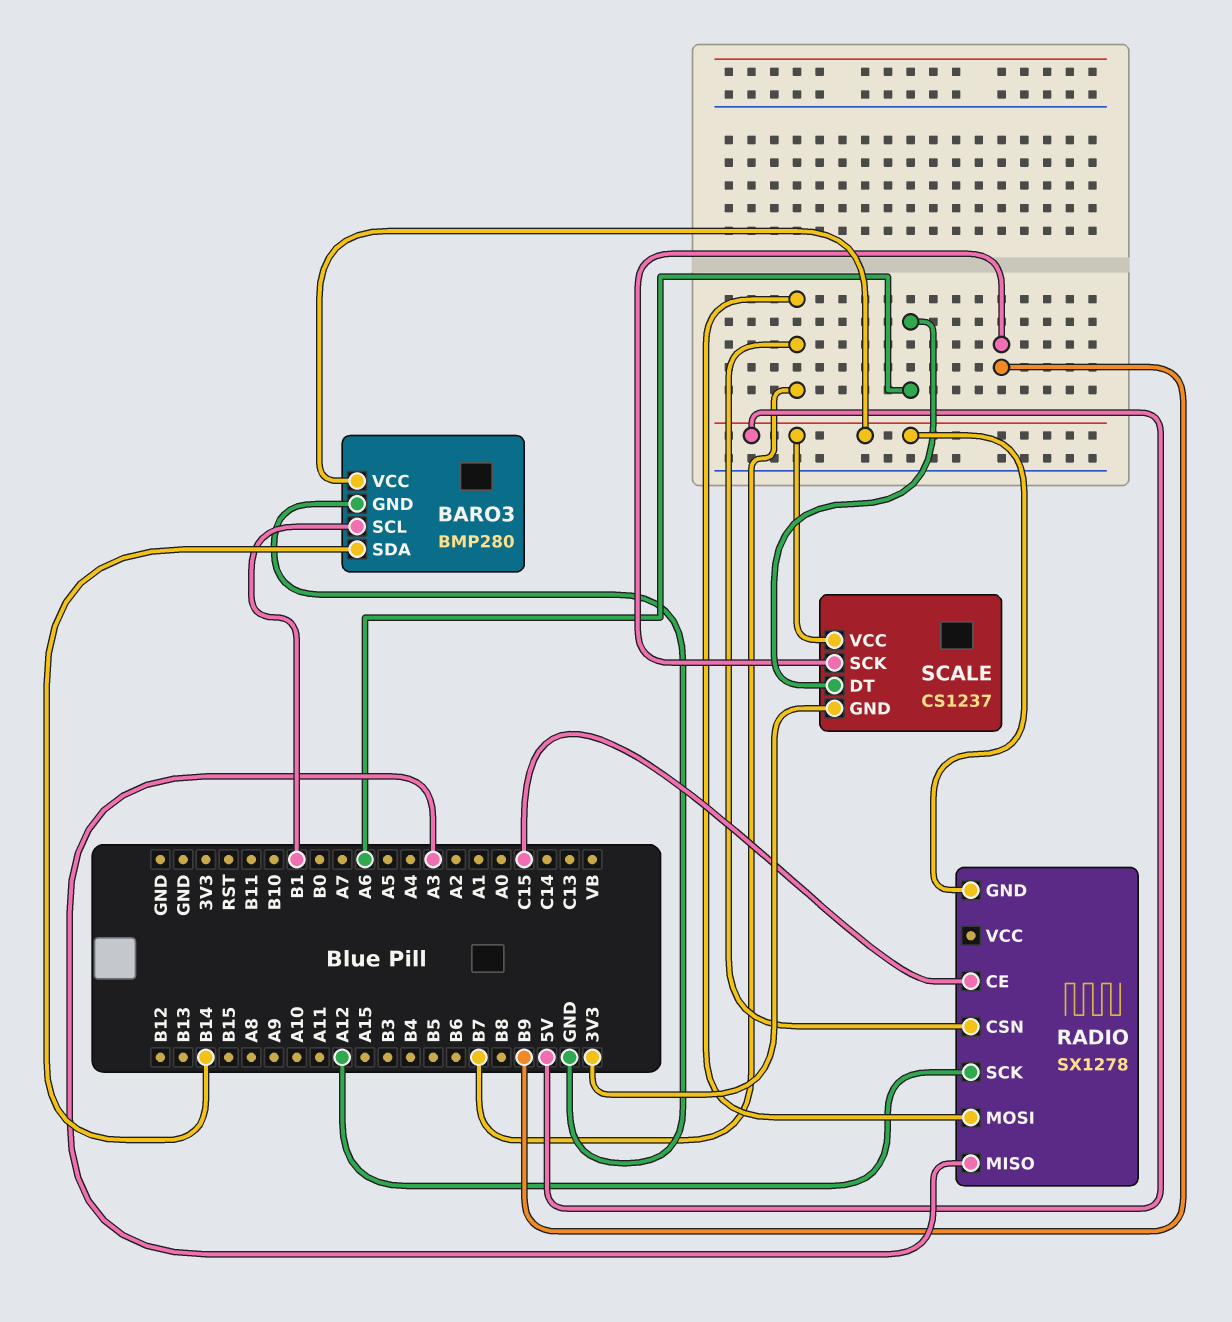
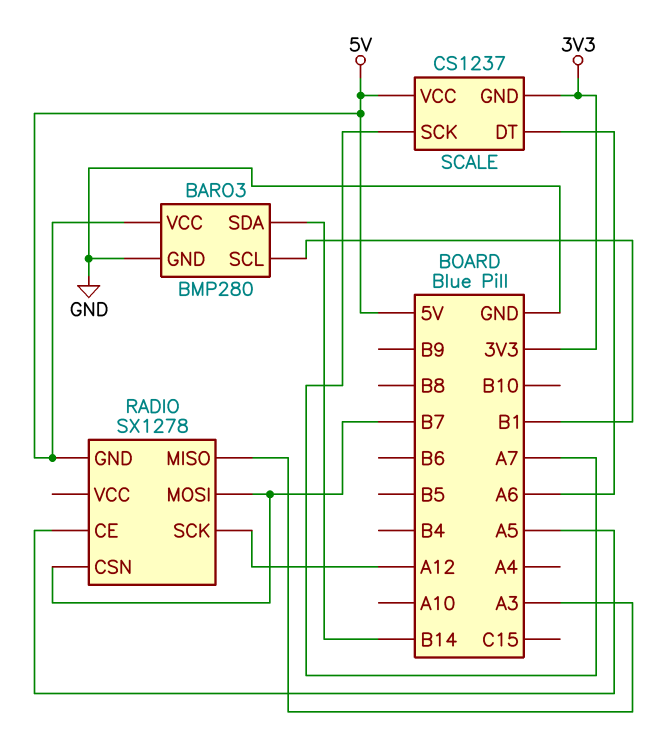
RADIO pin CE: C15 -> A5
SCALE pin SCK: B9 -> A7

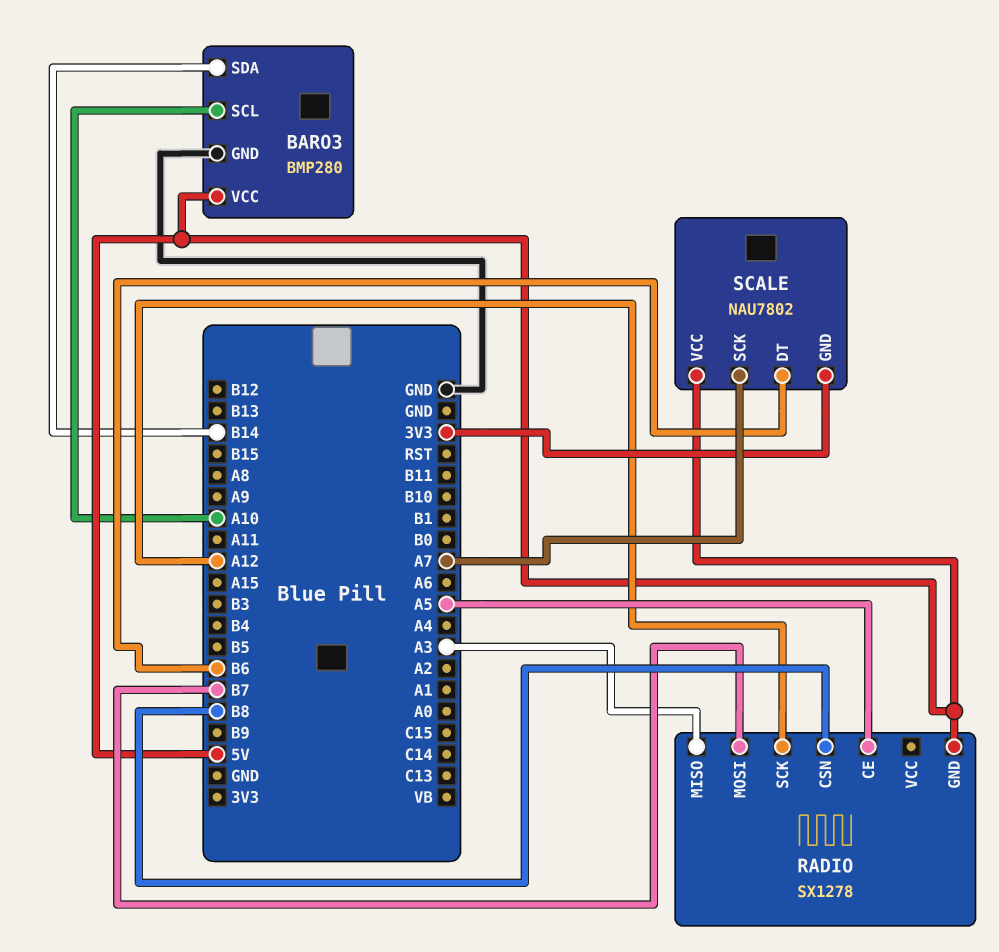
BARO3 pin SCL: B1 -> A10
RADIO pin CSN: B7 -> B8
SCALE: CS1237 -> NAU7802
SCALE pin DT: A6 -> B6

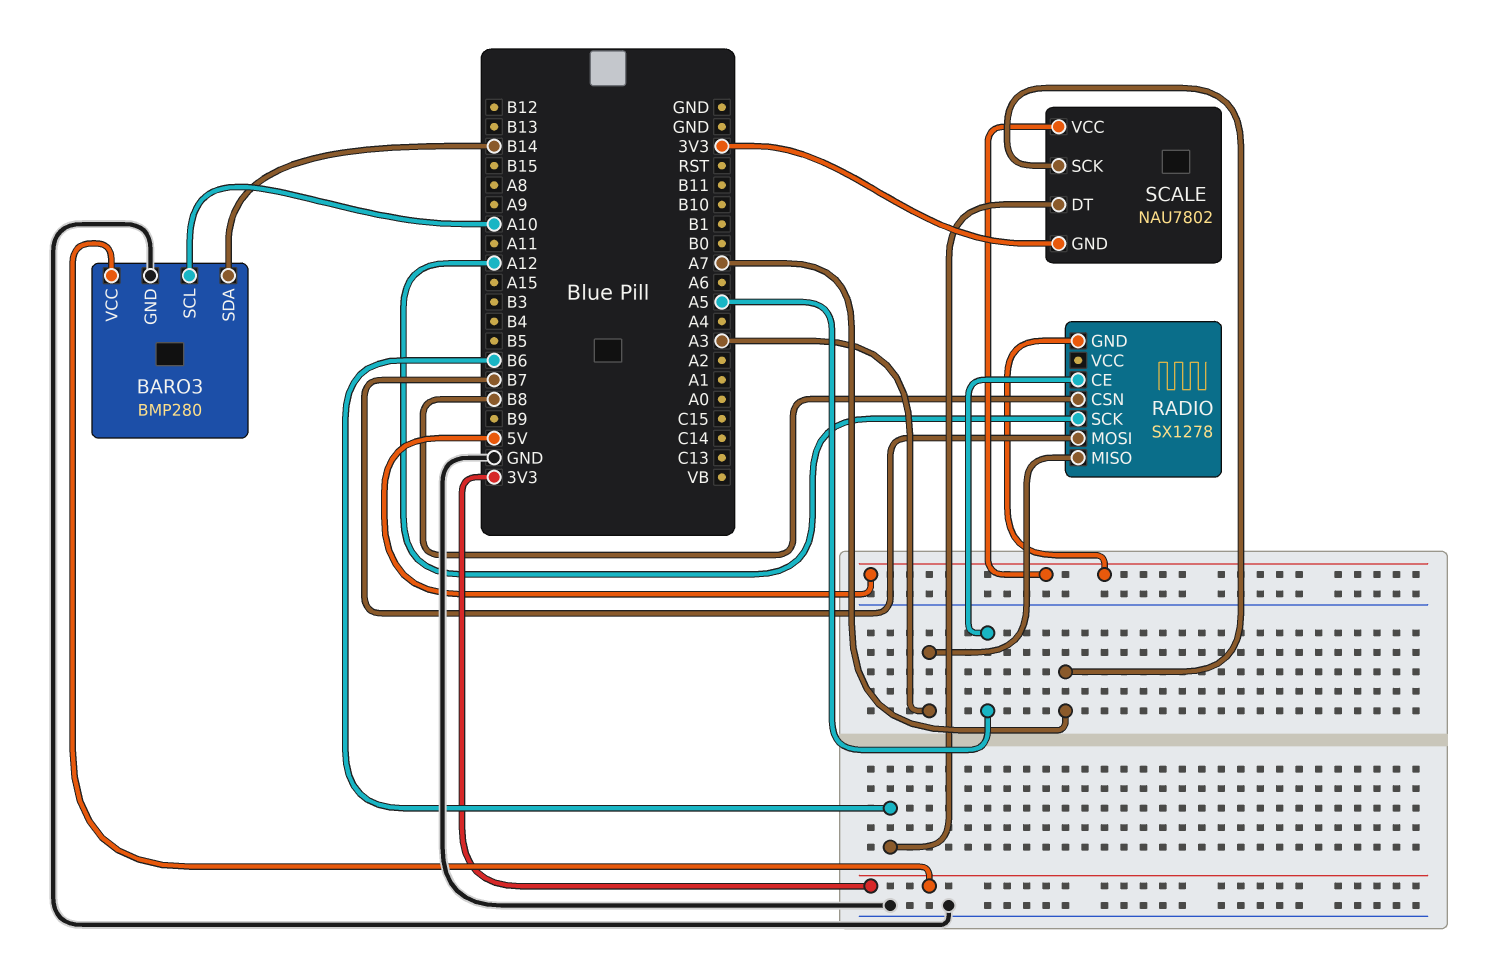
BARO3 pin VCC: 5V -> 3V3

